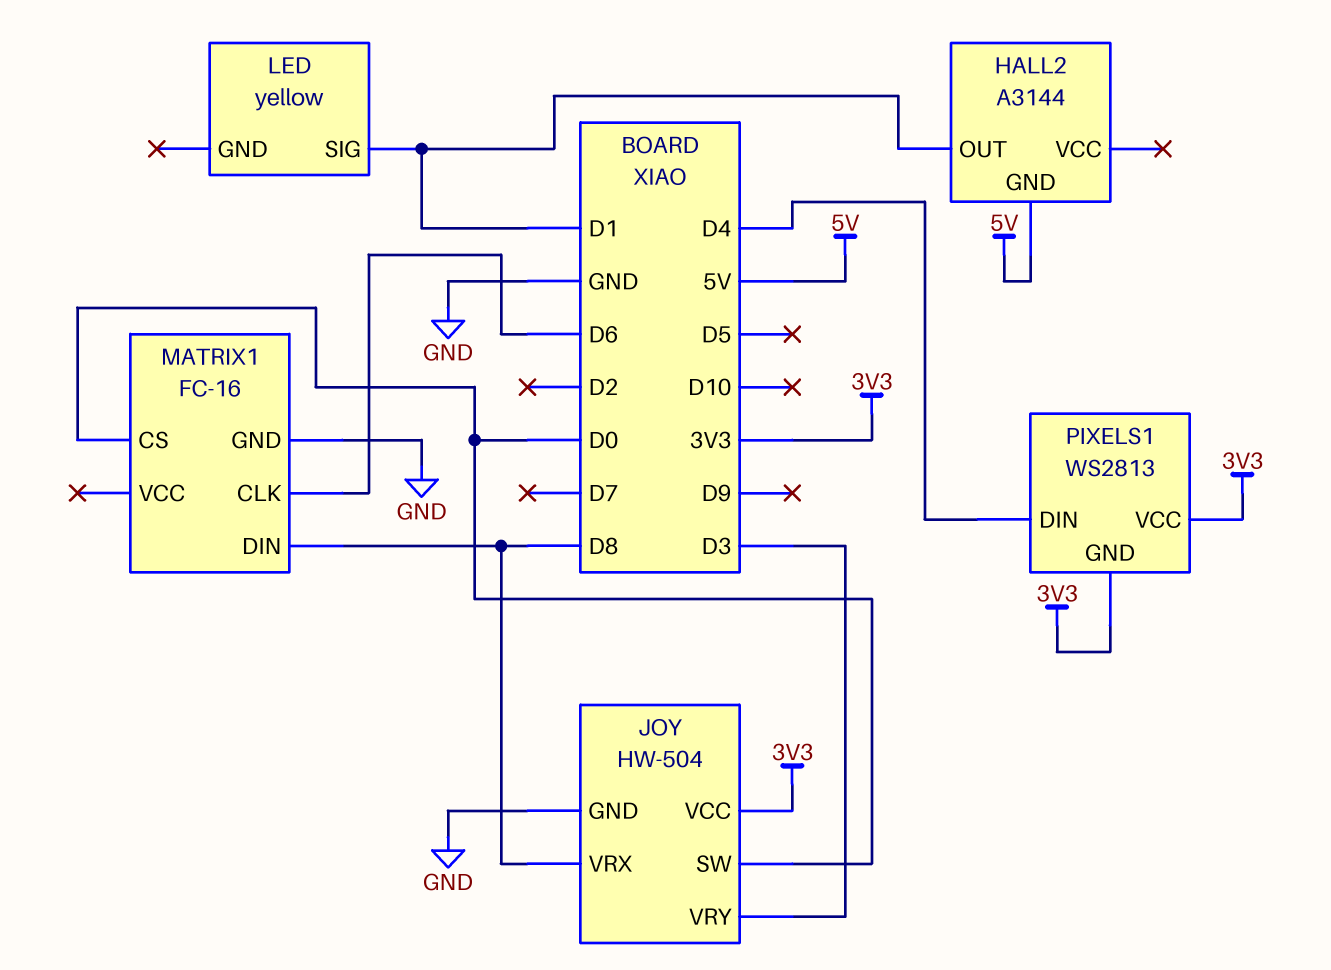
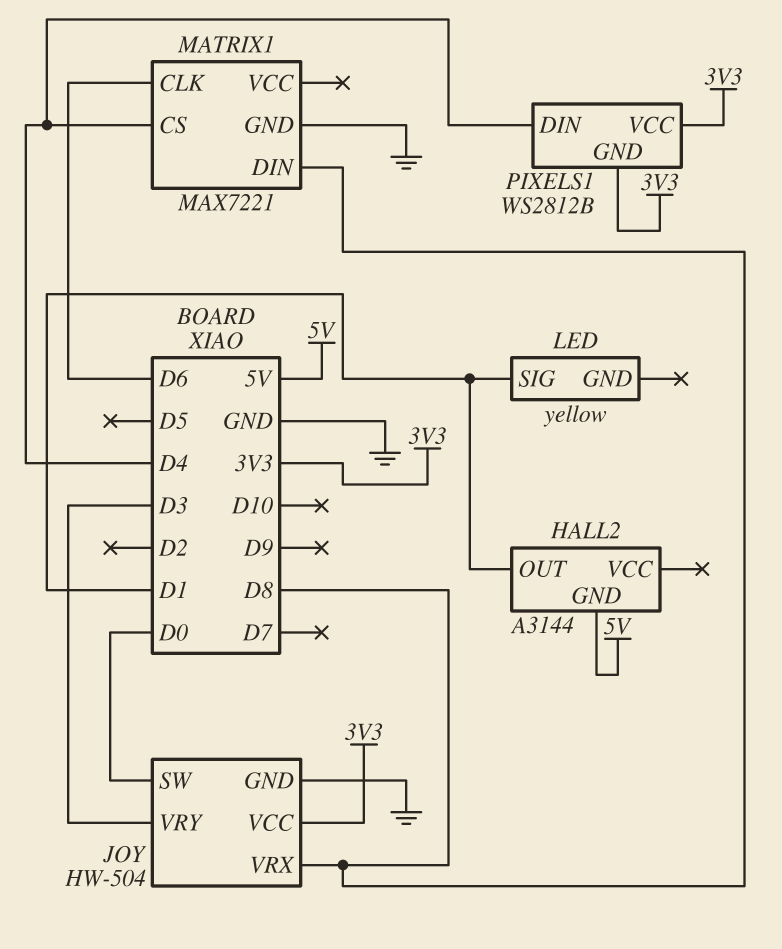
MATRIX1: FC-16 -> MAX7221
MATRIX1 pin CS: D0 -> D4
PIXELS1: WS2813 -> WS2812B

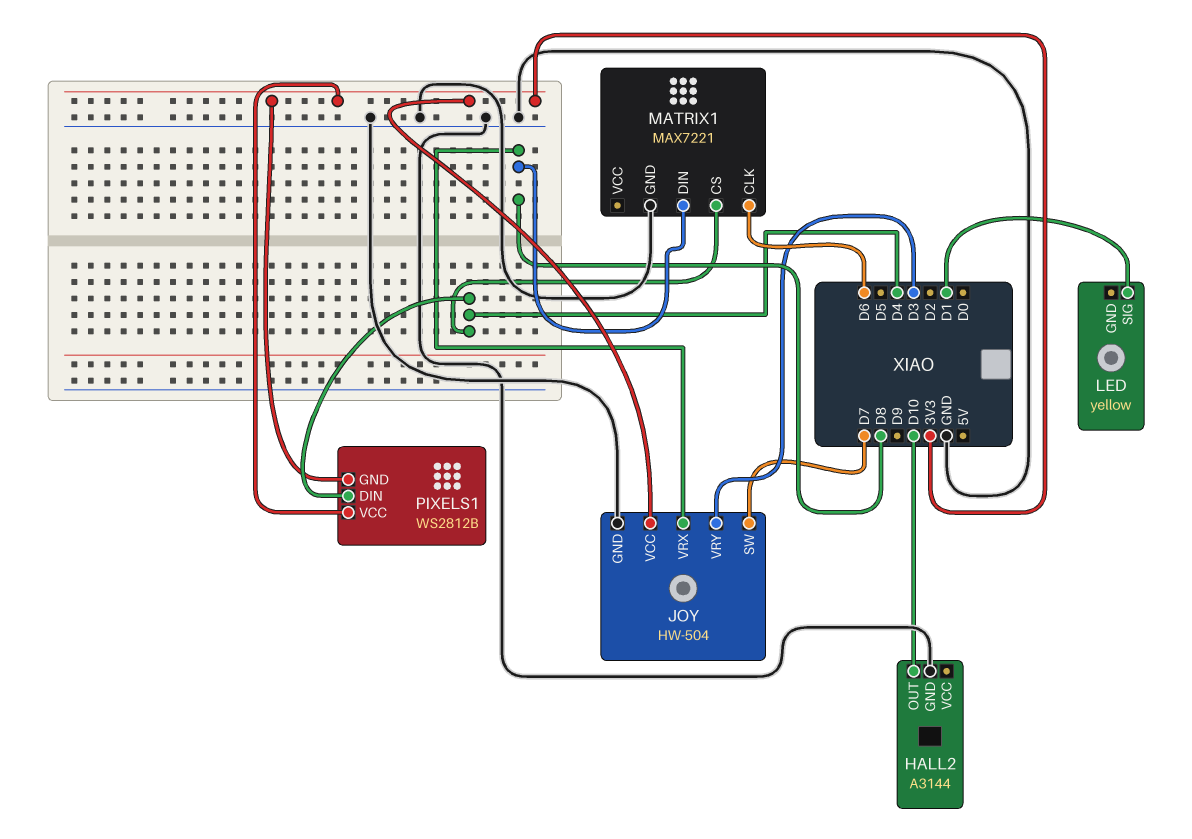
HALL2 pin GND: 5V -> GND
HALL2 pin OUT: D1 -> D10
JOY pin SW: D0 -> D7

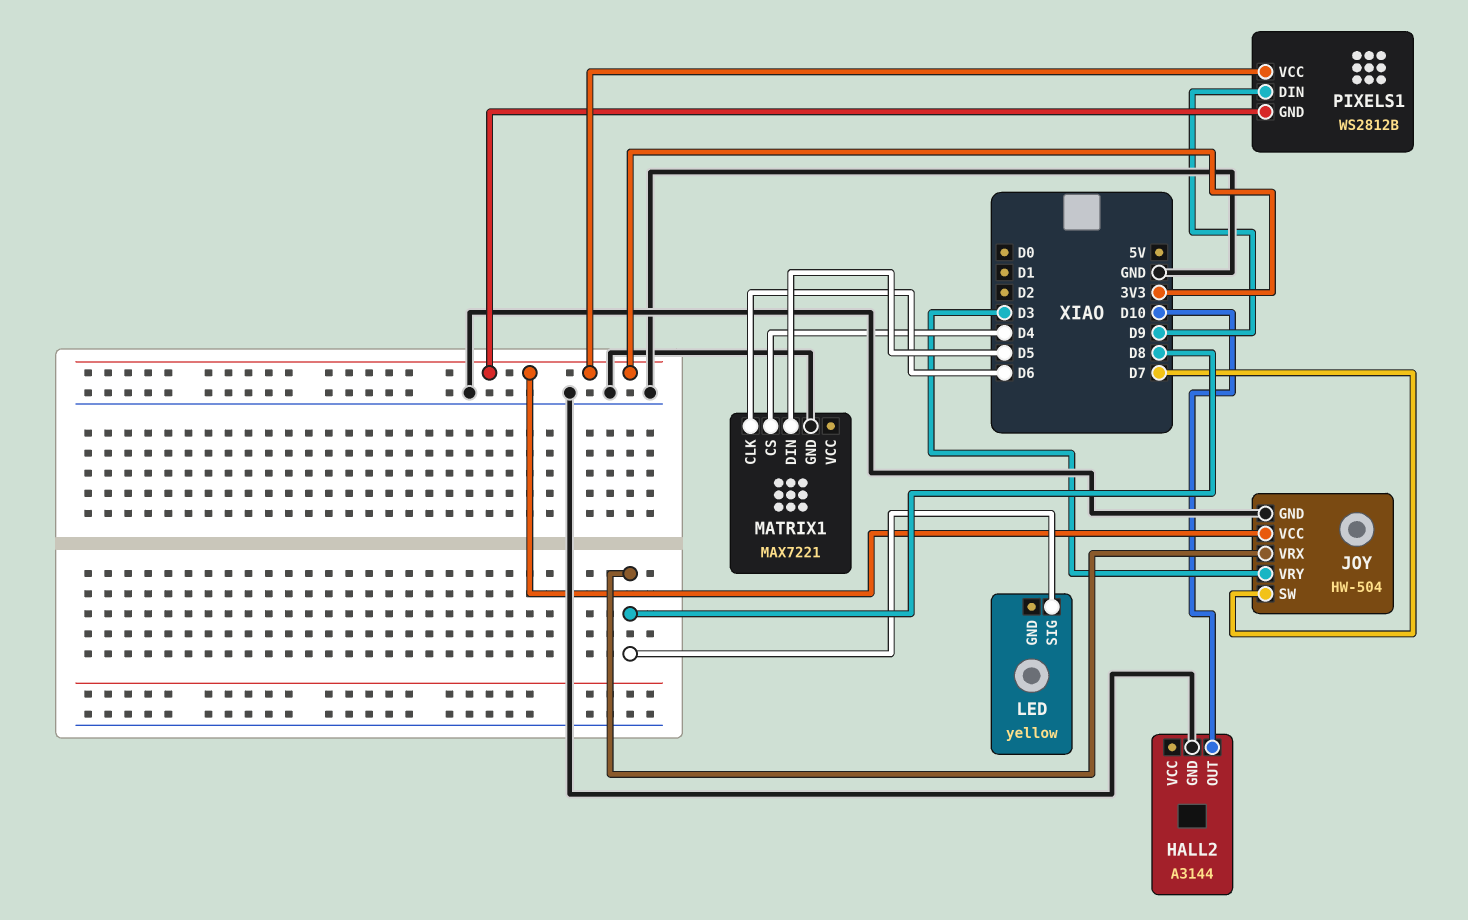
LED pin SIG: D1 -> D8
MATRIX1 pin DIN: D8 -> D5
PIXELS1 pin DIN: D4 -> D9

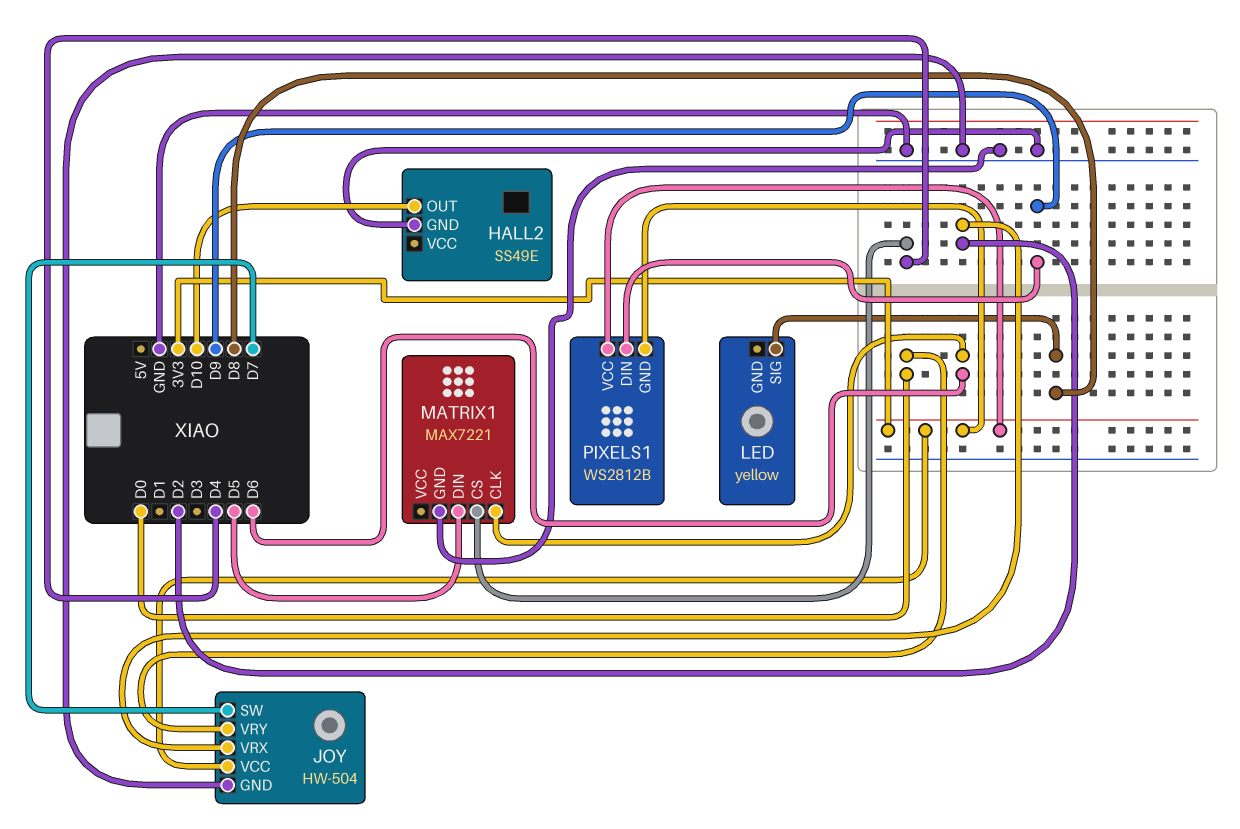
HALL2: A3144 -> SS49E
JOY pin VRX: D8 -> D2
JOY pin VRY: D3 -> D0

